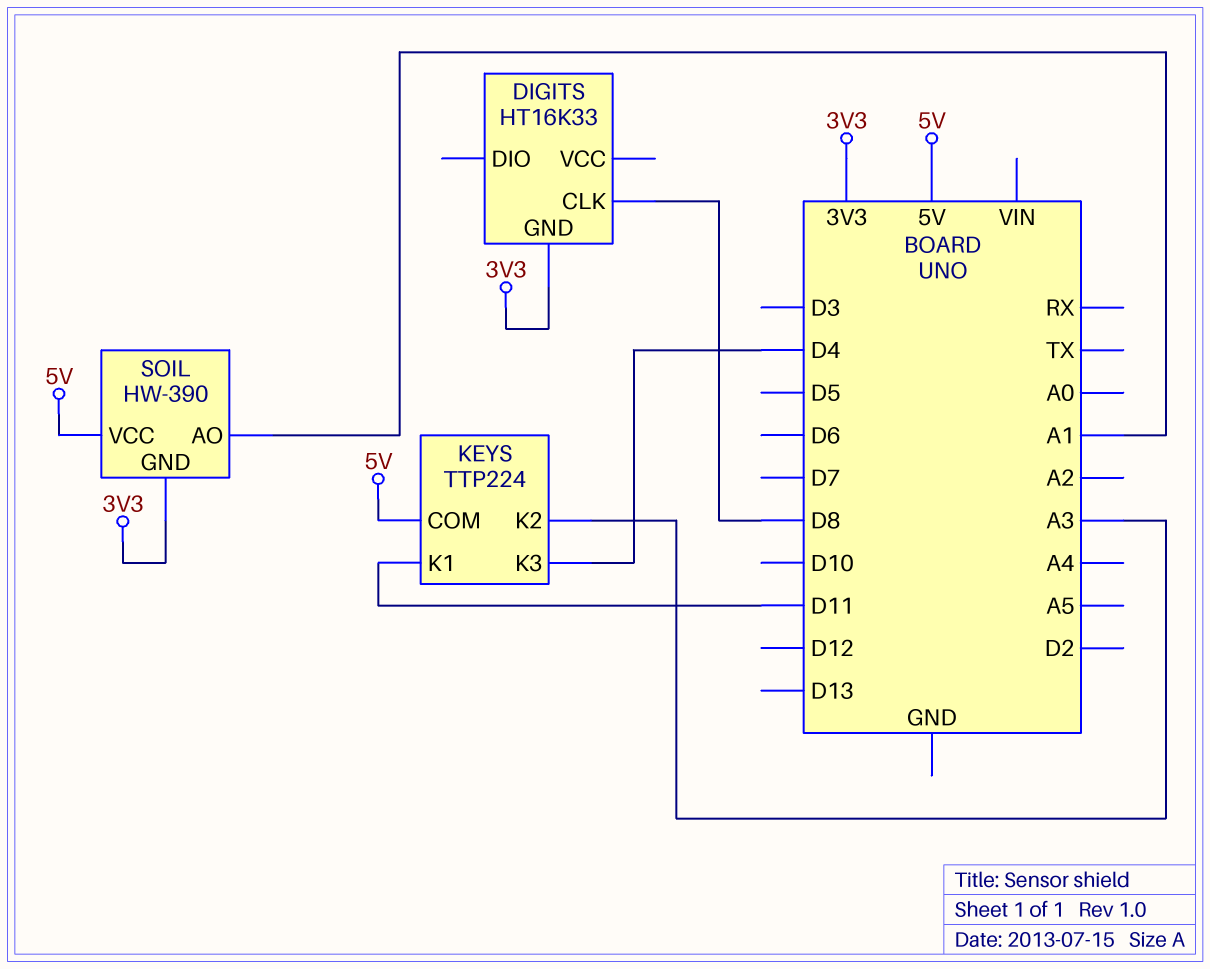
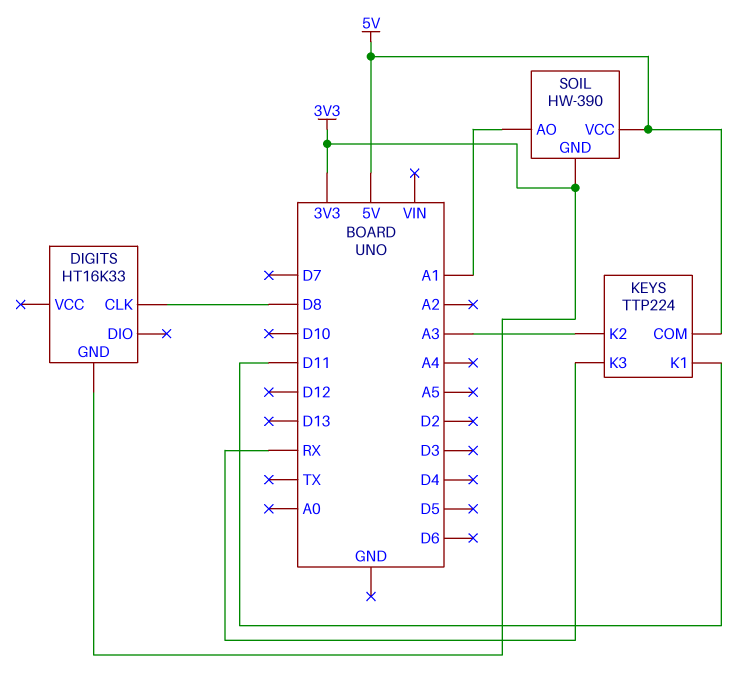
KEYS pin K3: D4 -> RX

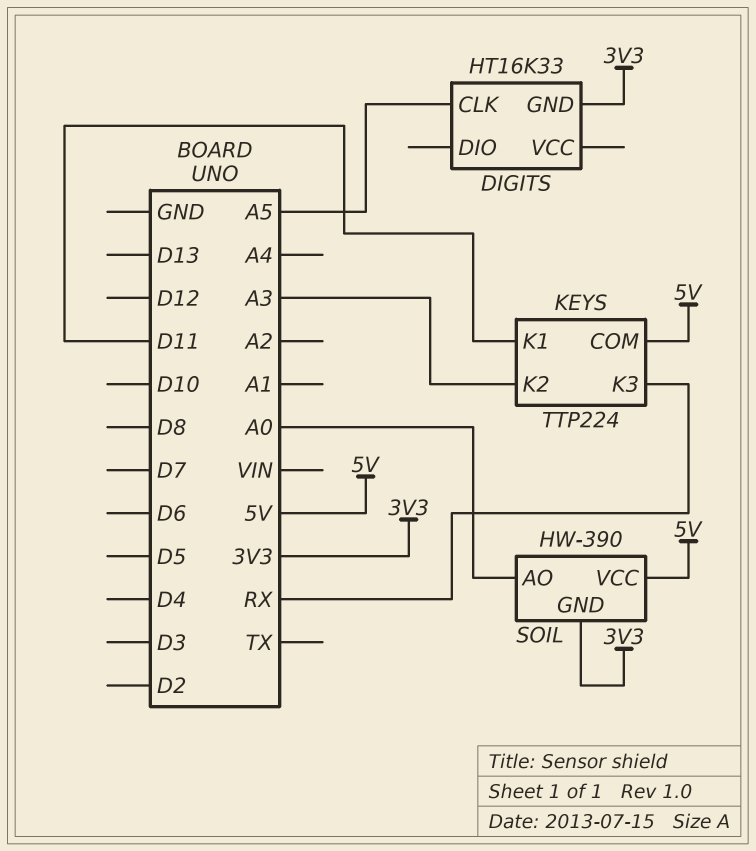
DIGITS pin CLK: D8 -> A5
SOIL pin AO: A1 -> A0

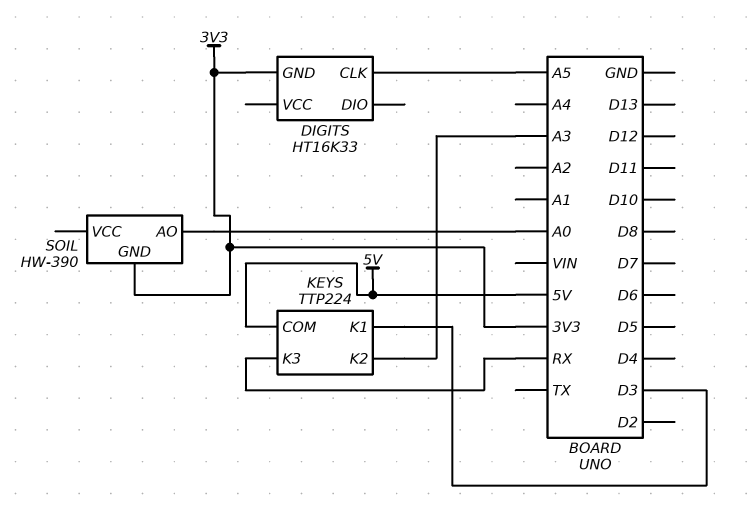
KEYS pin K1: D11 -> D3
SOIL pin VCC: 5V -> none

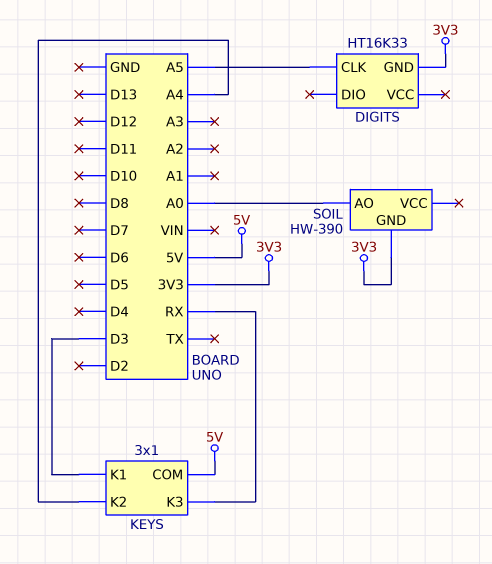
KEYS: TTP224 -> 3x1
KEYS pin K2: A3 -> A4

